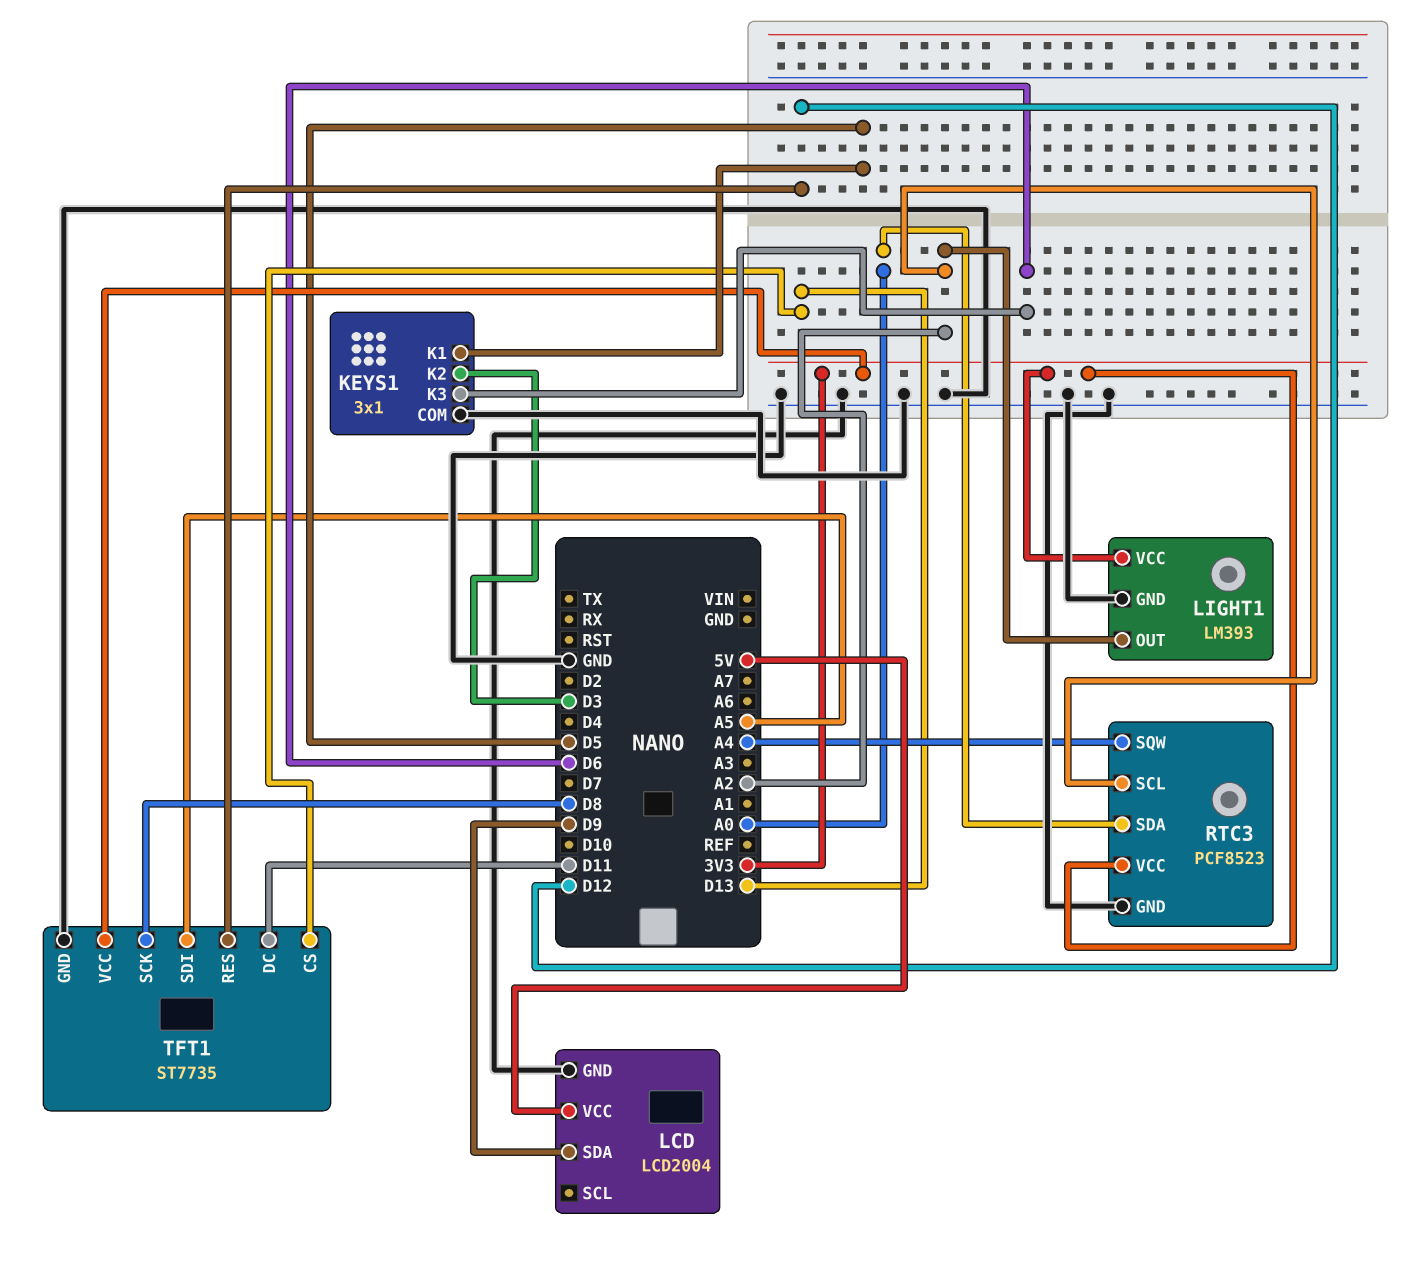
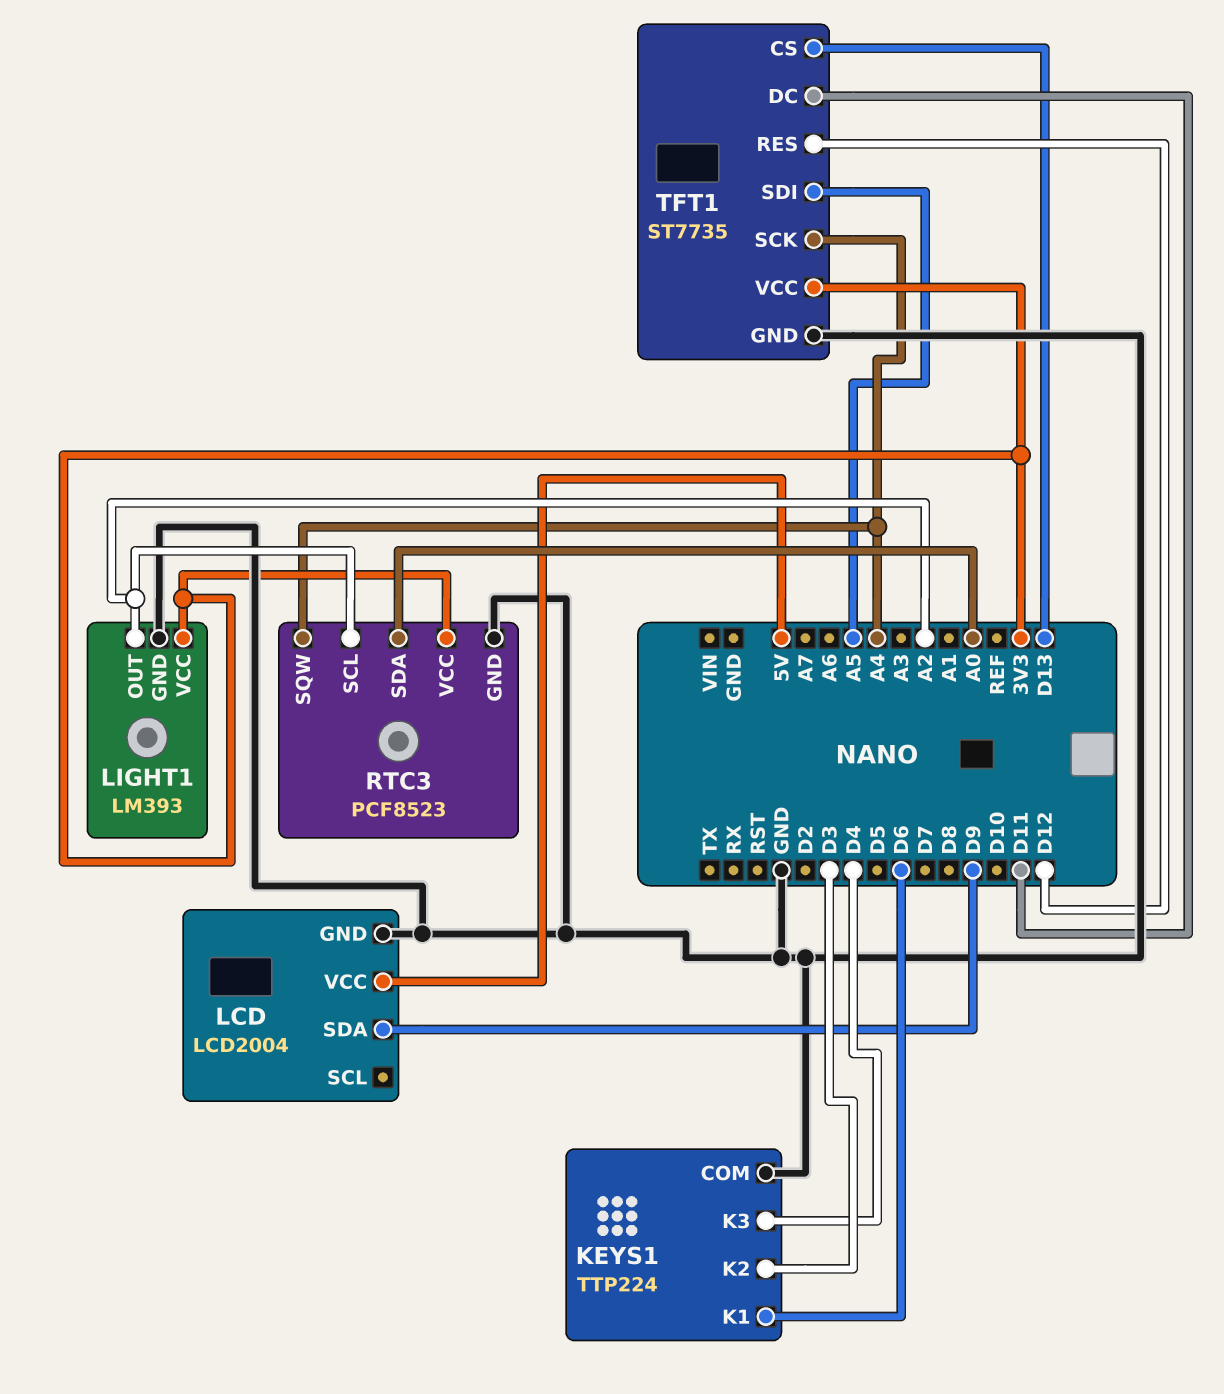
KEYS1: 3x1 -> TTP224
KEYS1 pin K1: D5 -> D6
KEYS1 pin K3: D6 -> D4
TFT1 pin SCK: D8 -> A4

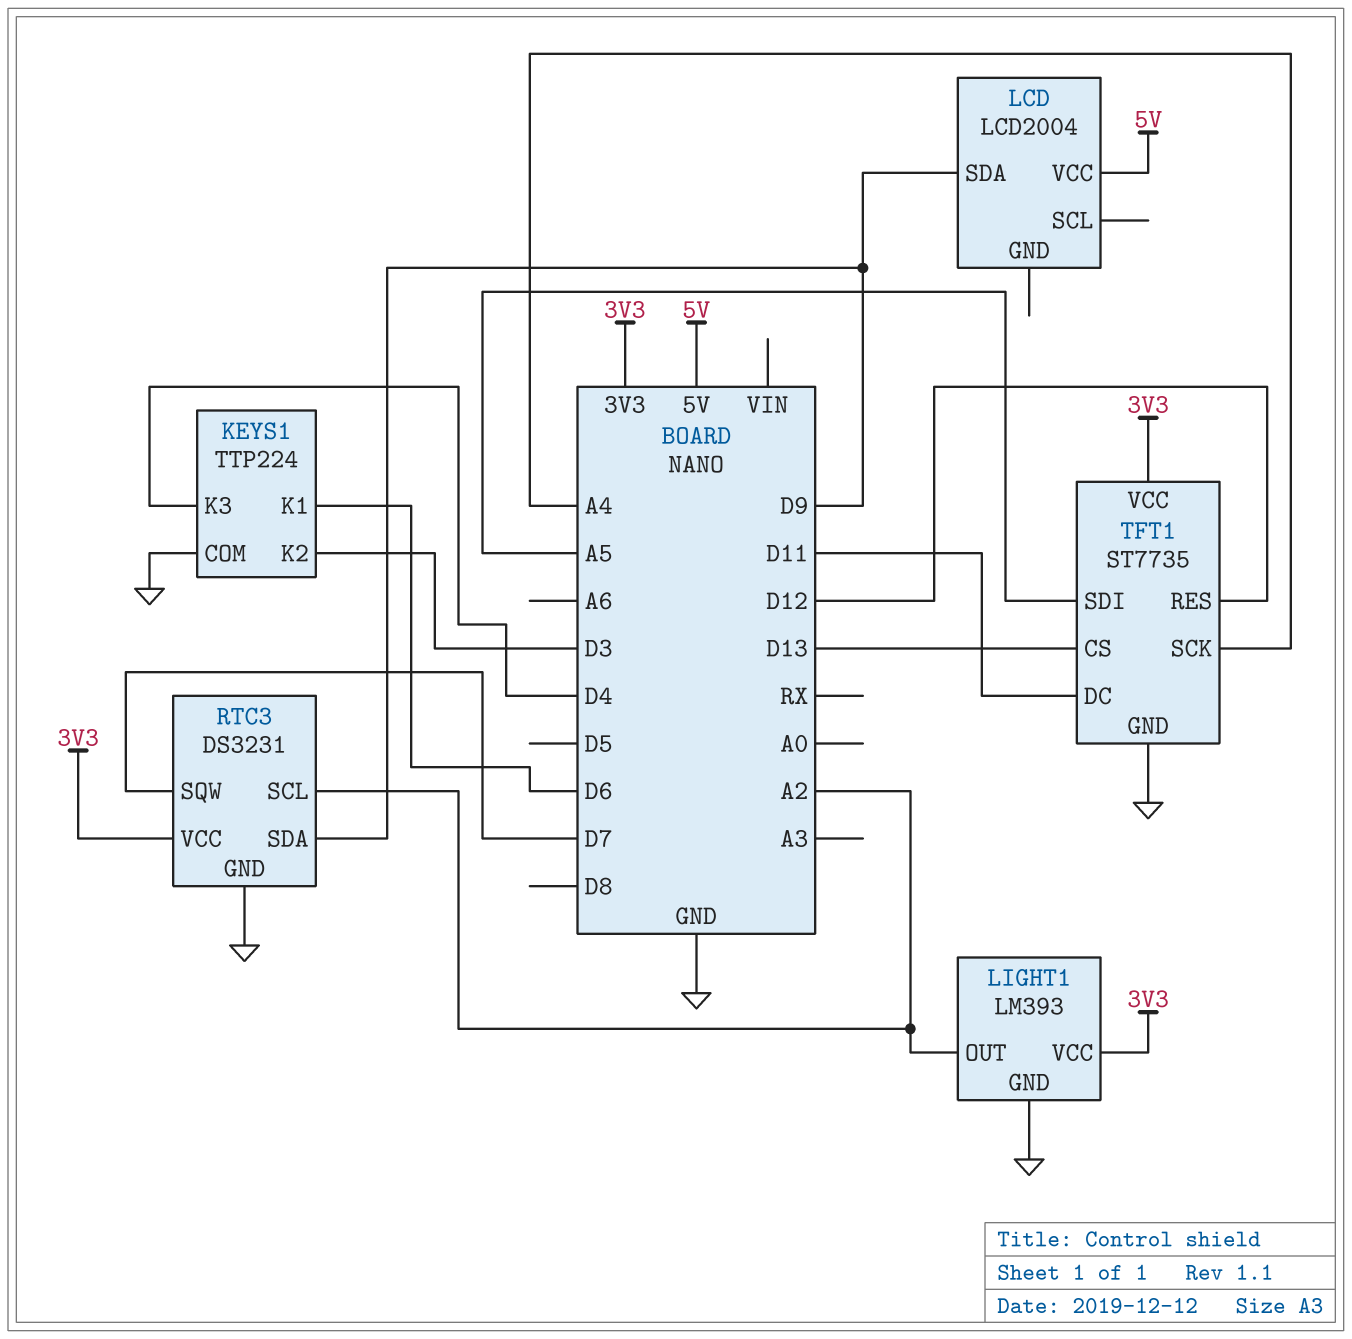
LCD pin GND: GND -> none
RTC3: PCF8523 -> DS3231
RTC3 pin SDA: A0 -> D9
RTC3 pin SQW: A4 -> D7

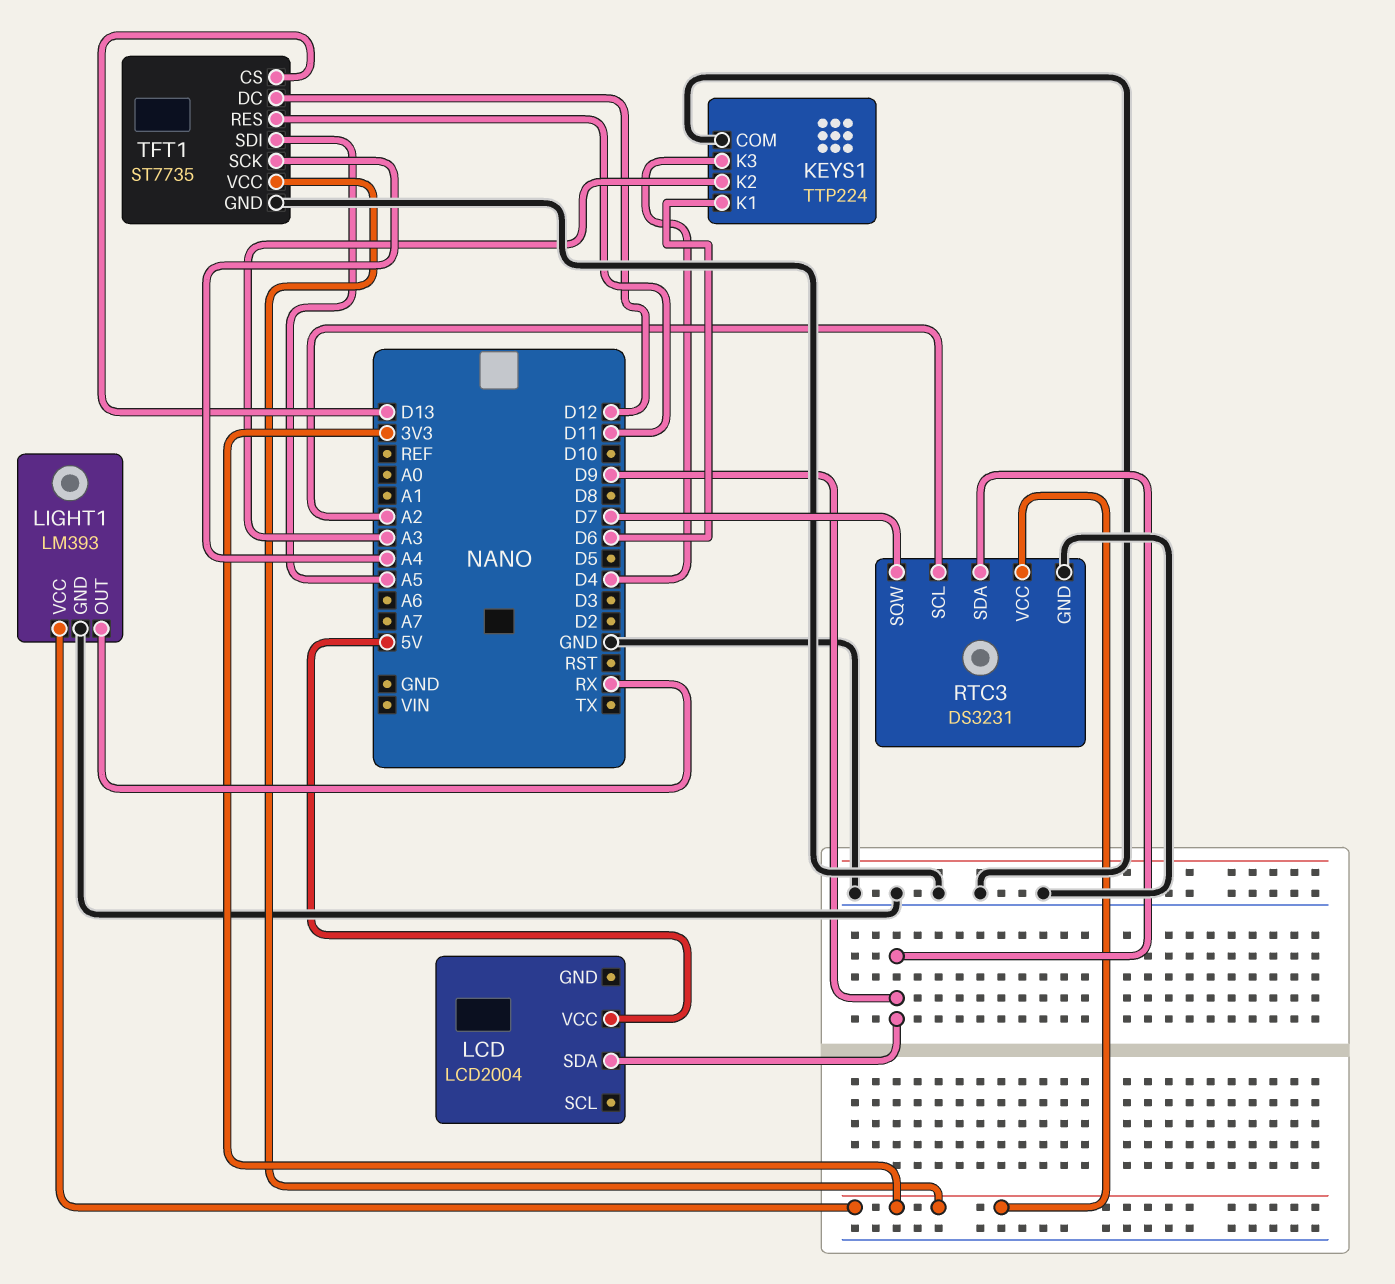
KEYS1 pin K2: D3 -> A3
LIGHT1 pin OUT: A2 -> RX
TFT1 pin DC: D11 -> D12
TFT1 pin RES: D12 -> D11

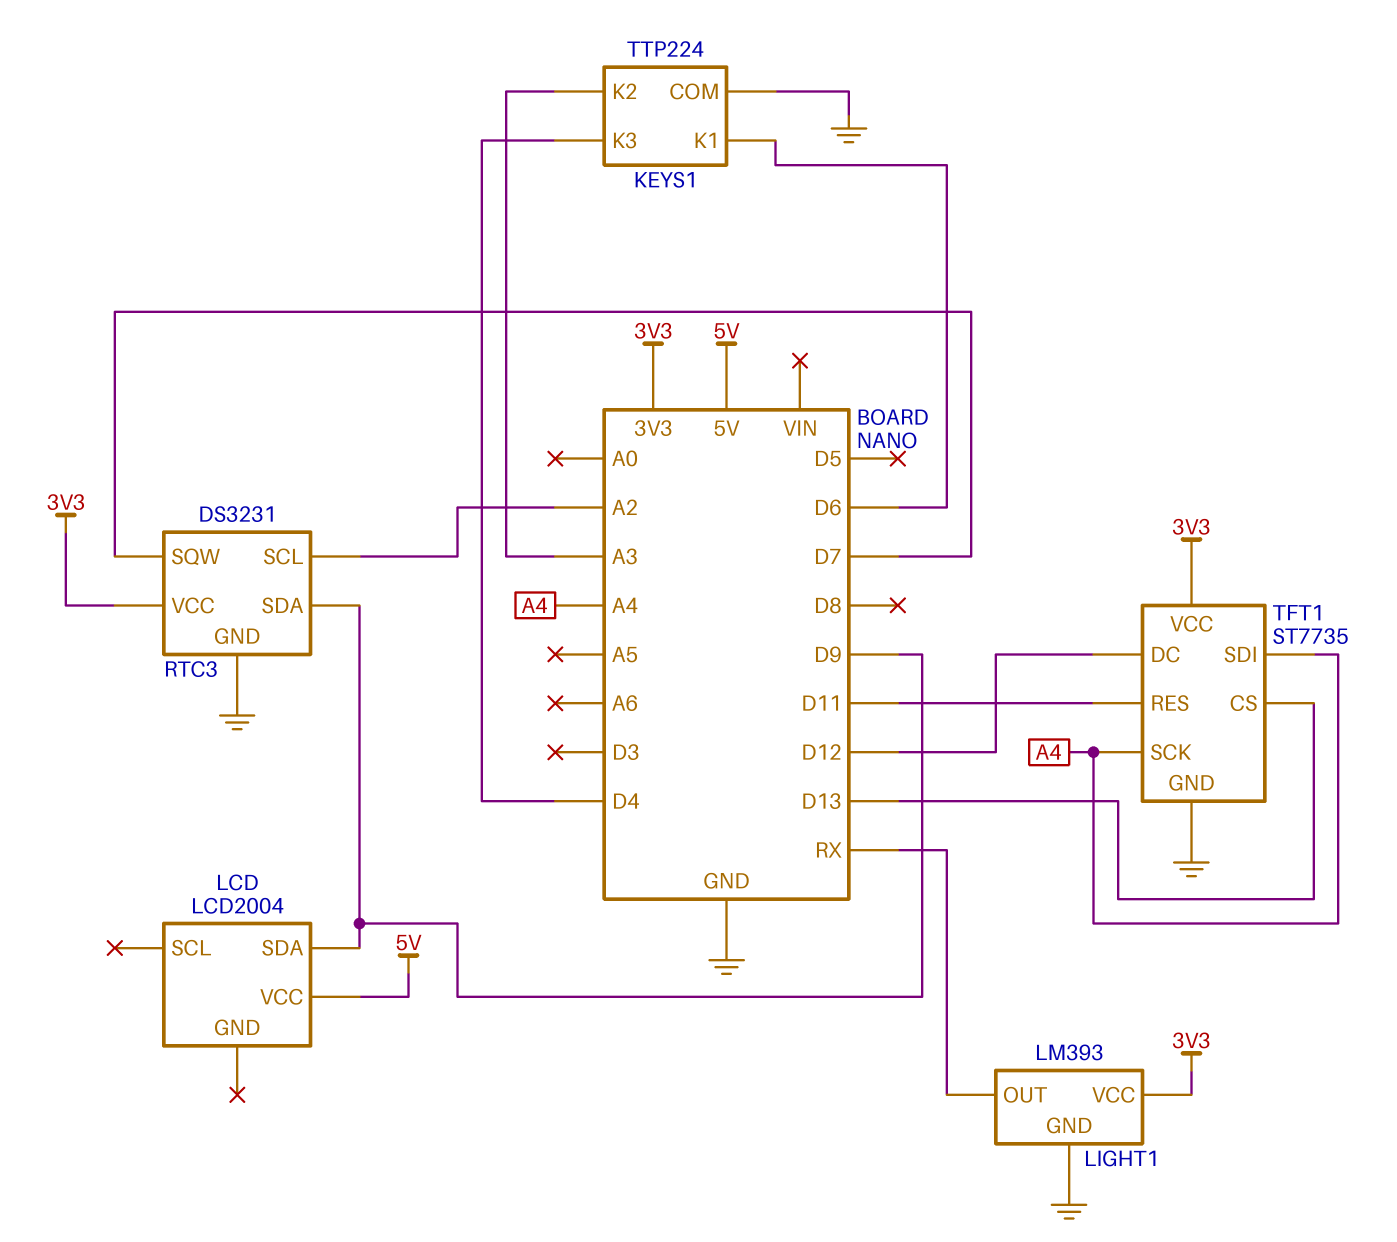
TFT1 pin SDI: A5 -> A4

